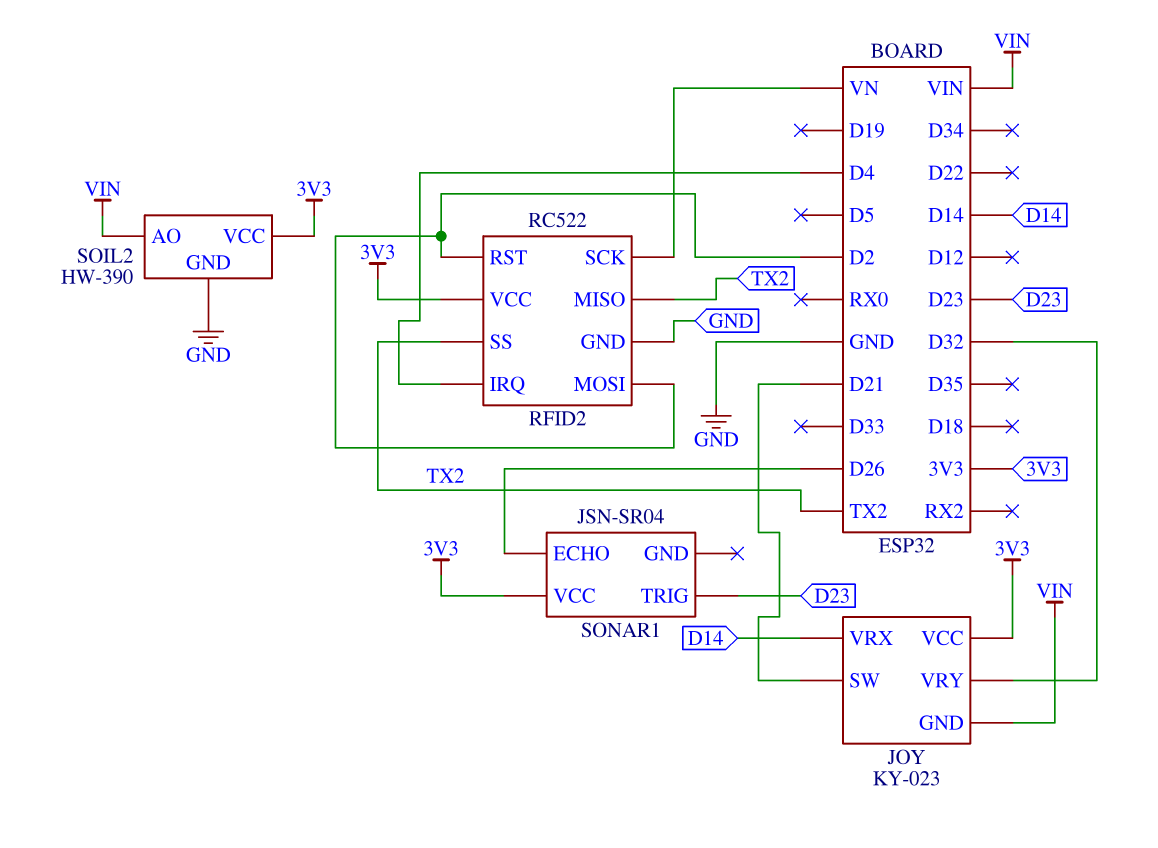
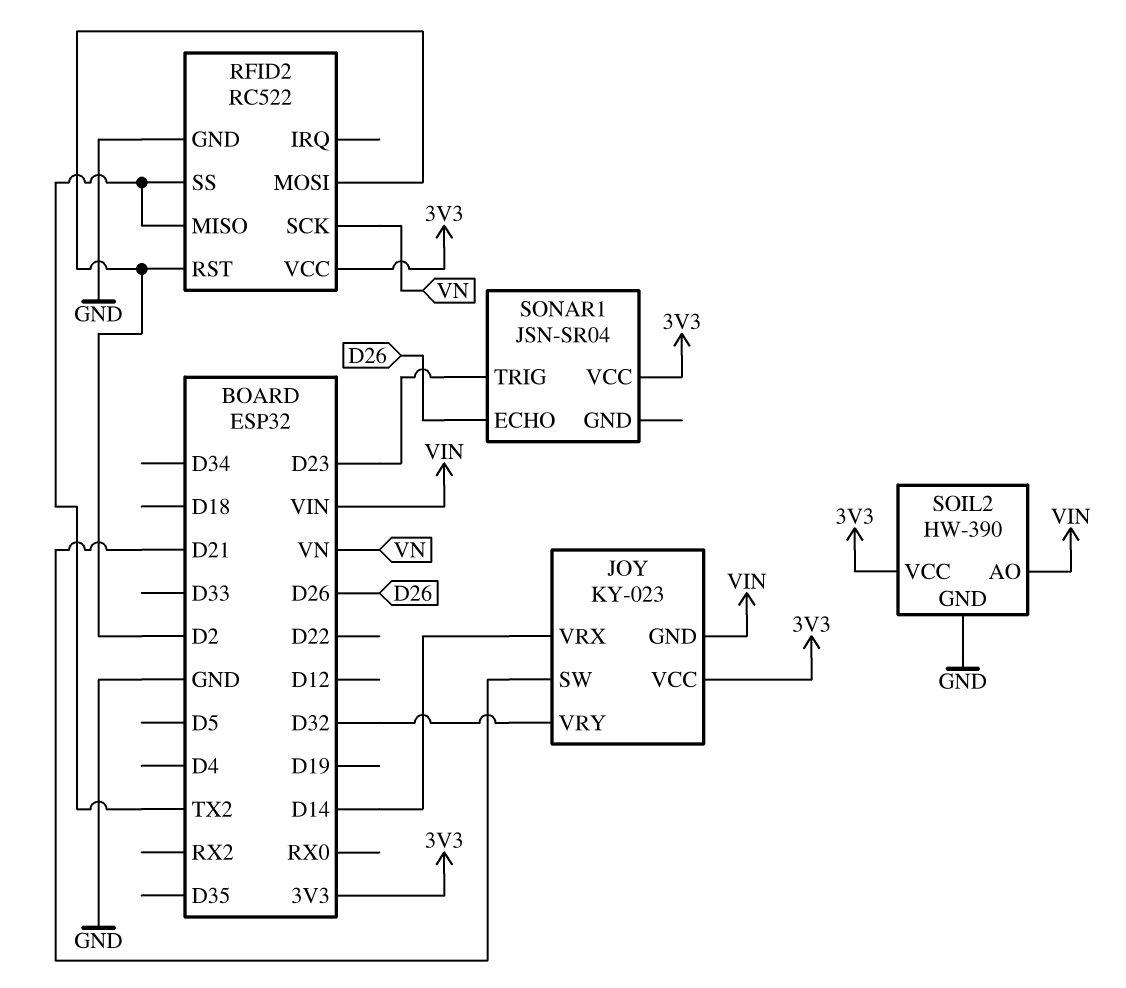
RFID2 pin IRQ: D4 -> none

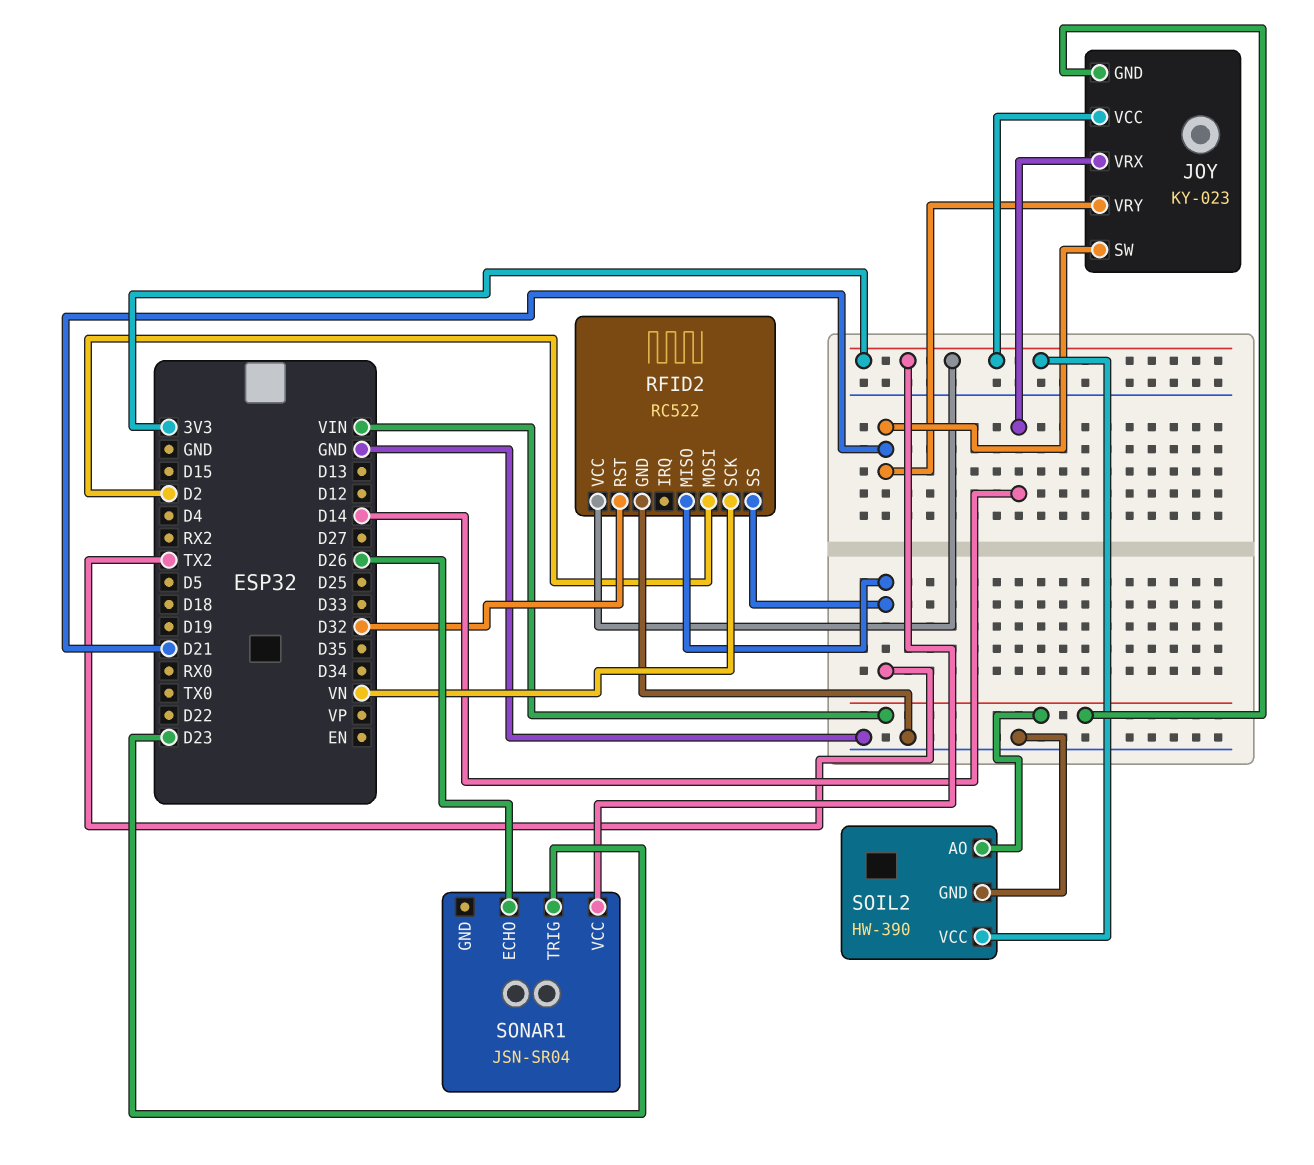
JOY pin VRY: D32 -> D21
RFID2 pin RST: D2 -> D32

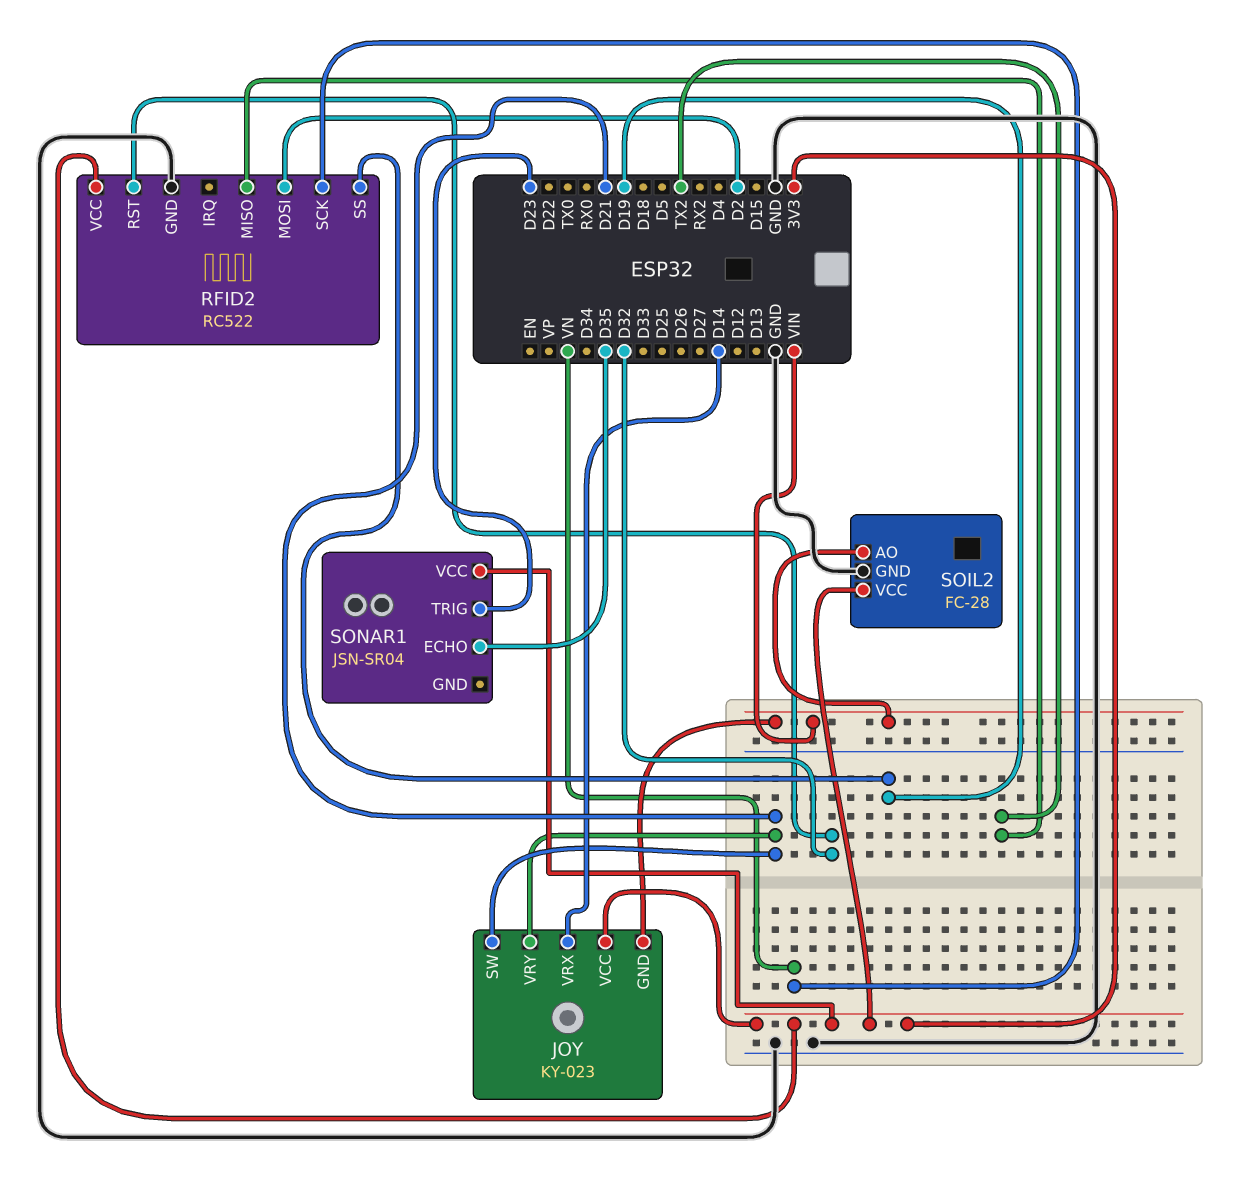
RFID2 pin SS: TX2 -> D19
SOIL2: HW-390 -> FC-28
SONAR1 pin ECHO: D26 -> D35

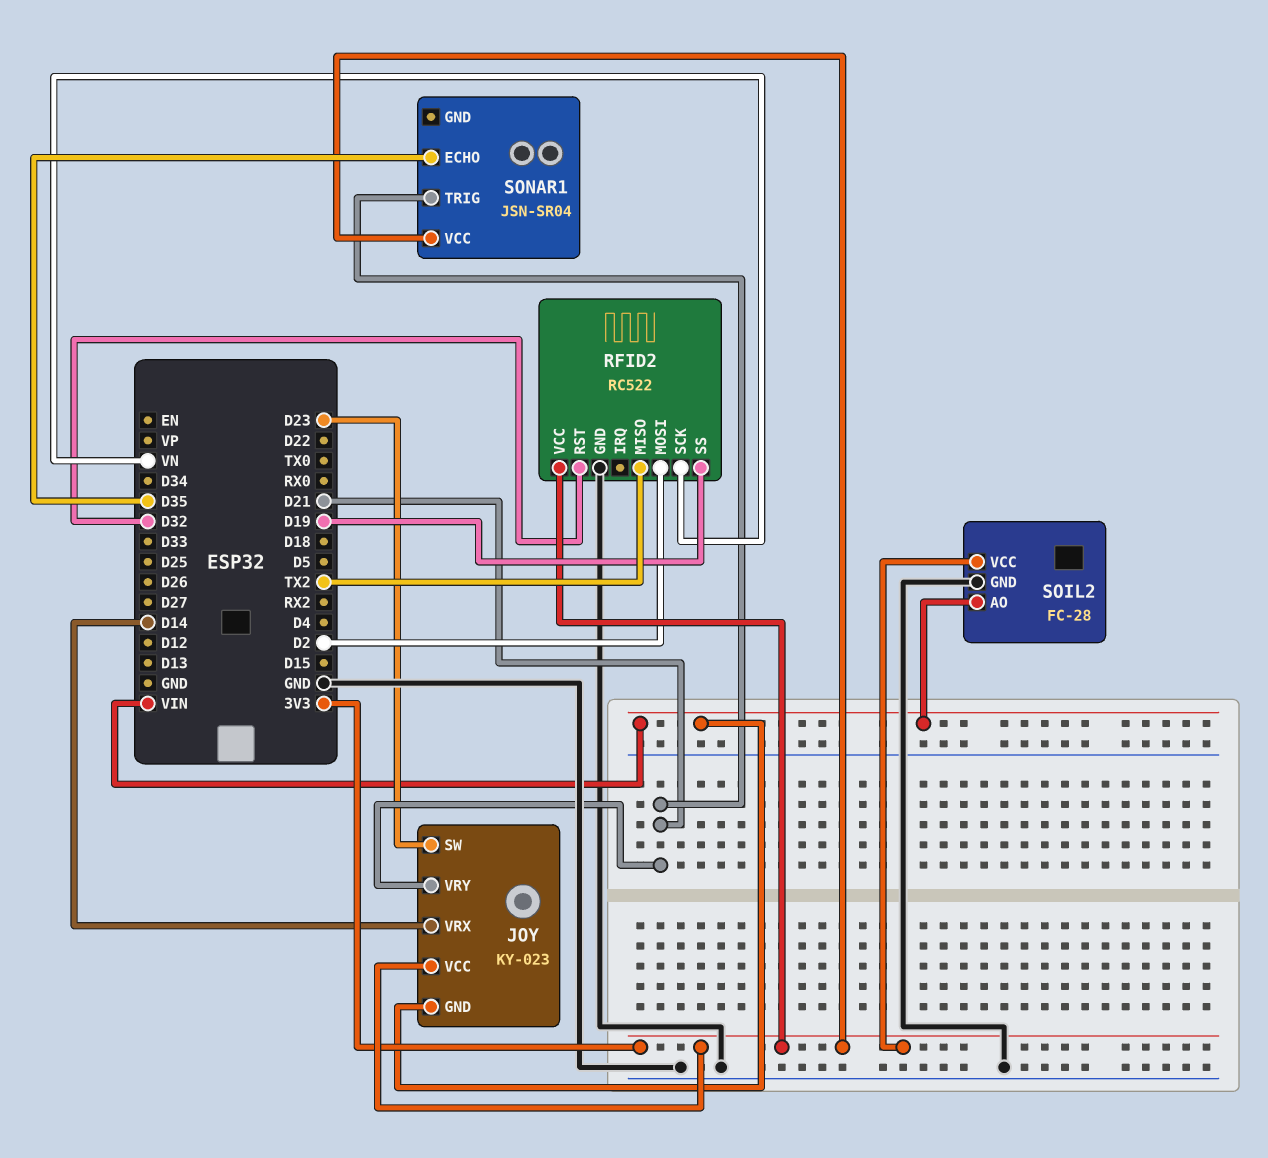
JOY pin SW: D21 -> D23
SONAR1 pin TRIG: D23 -> D21

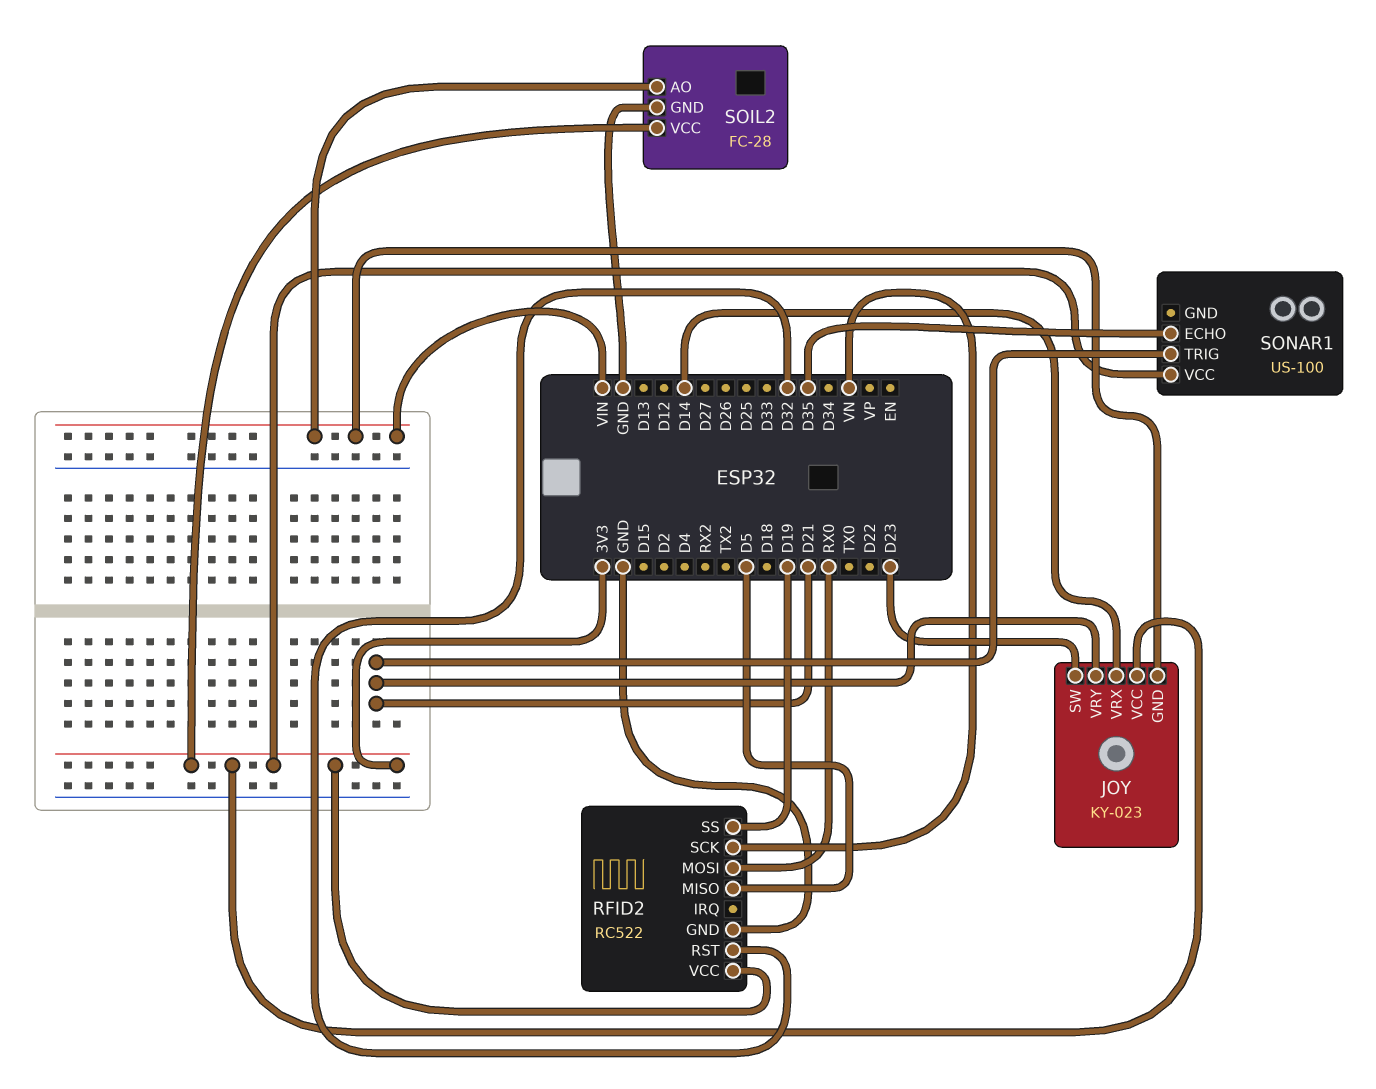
RFID2 pin MISO: TX2 -> D5
RFID2 pin MOSI: D2 -> RX0
SONAR1: JSN-SR04 -> US-100

